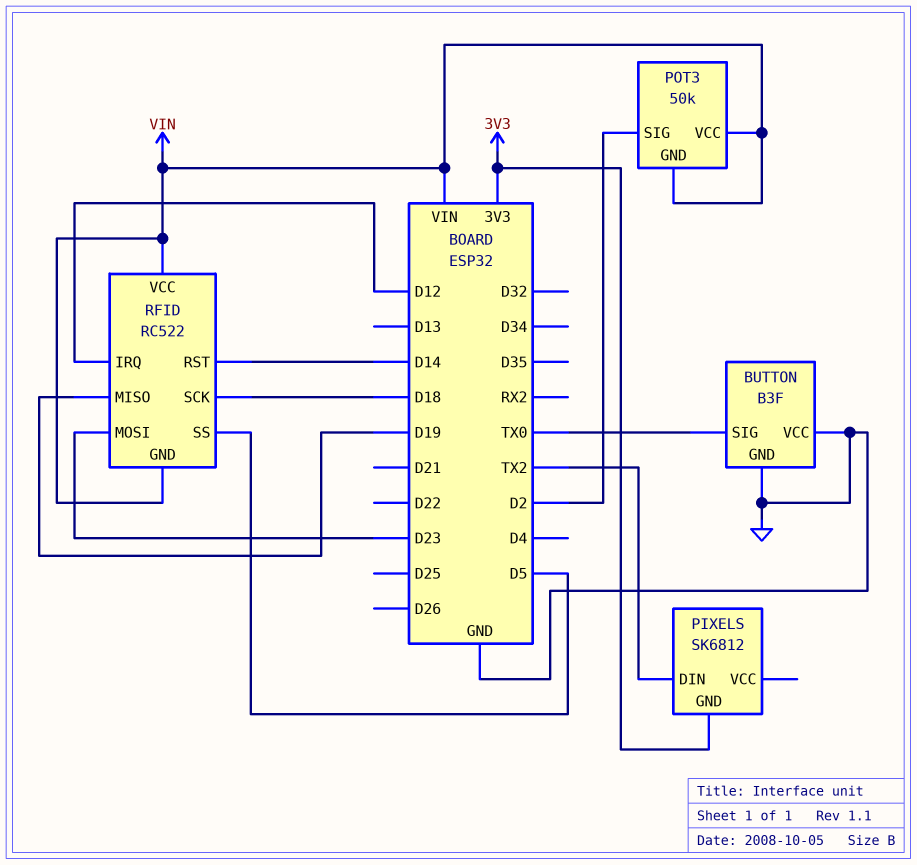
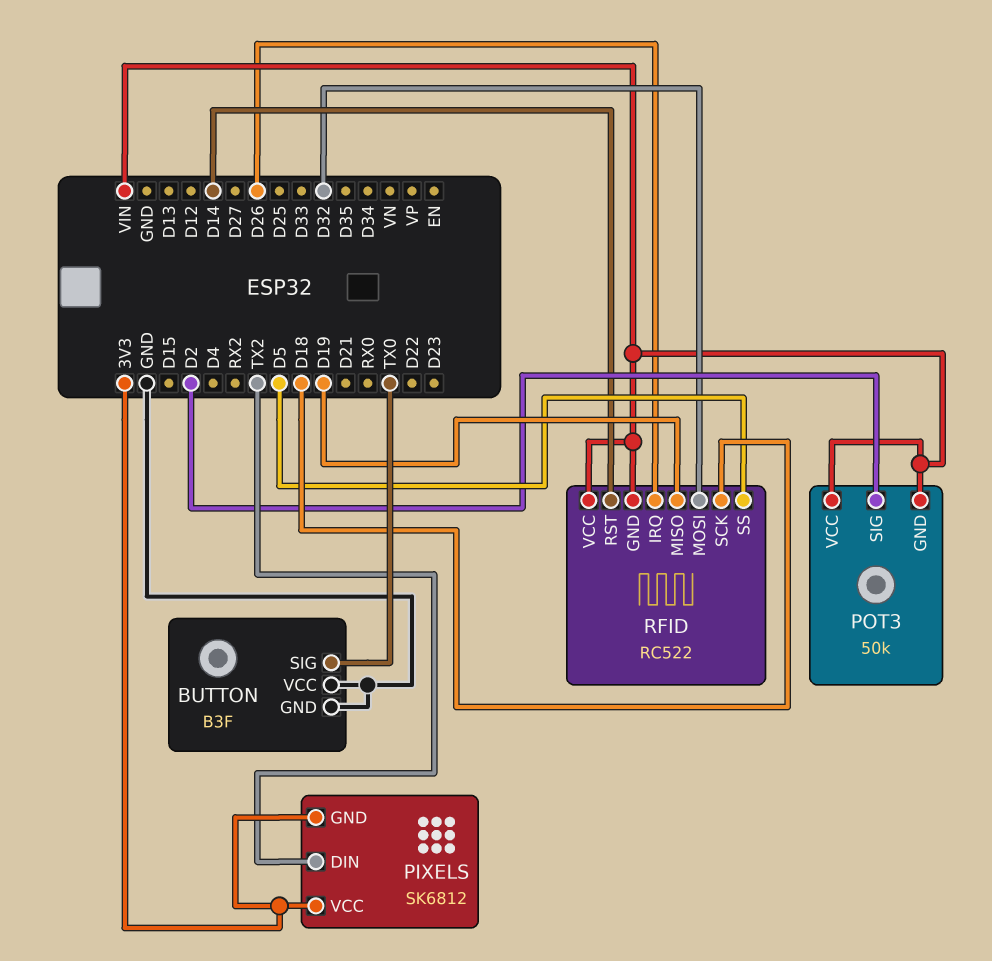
PIXELS pin VCC: none -> 3V3
RFID pin IRQ: D12 -> D26
RFID pin MOSI: D23 -> D32

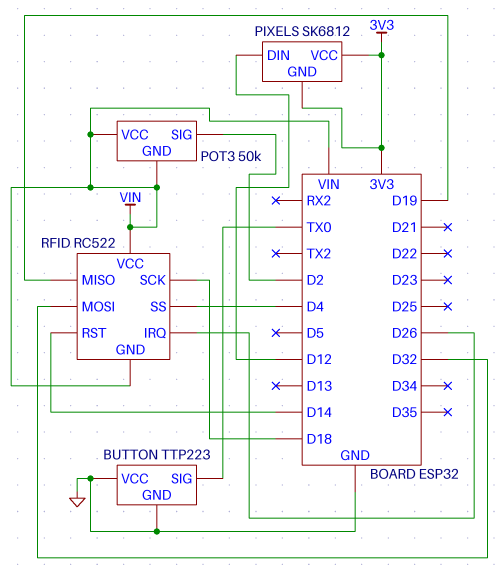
BUTTON: B3F -> TTP223
PIXELS pin DIN: TX2 -> D12
RFID pin SS: D5 -> D4

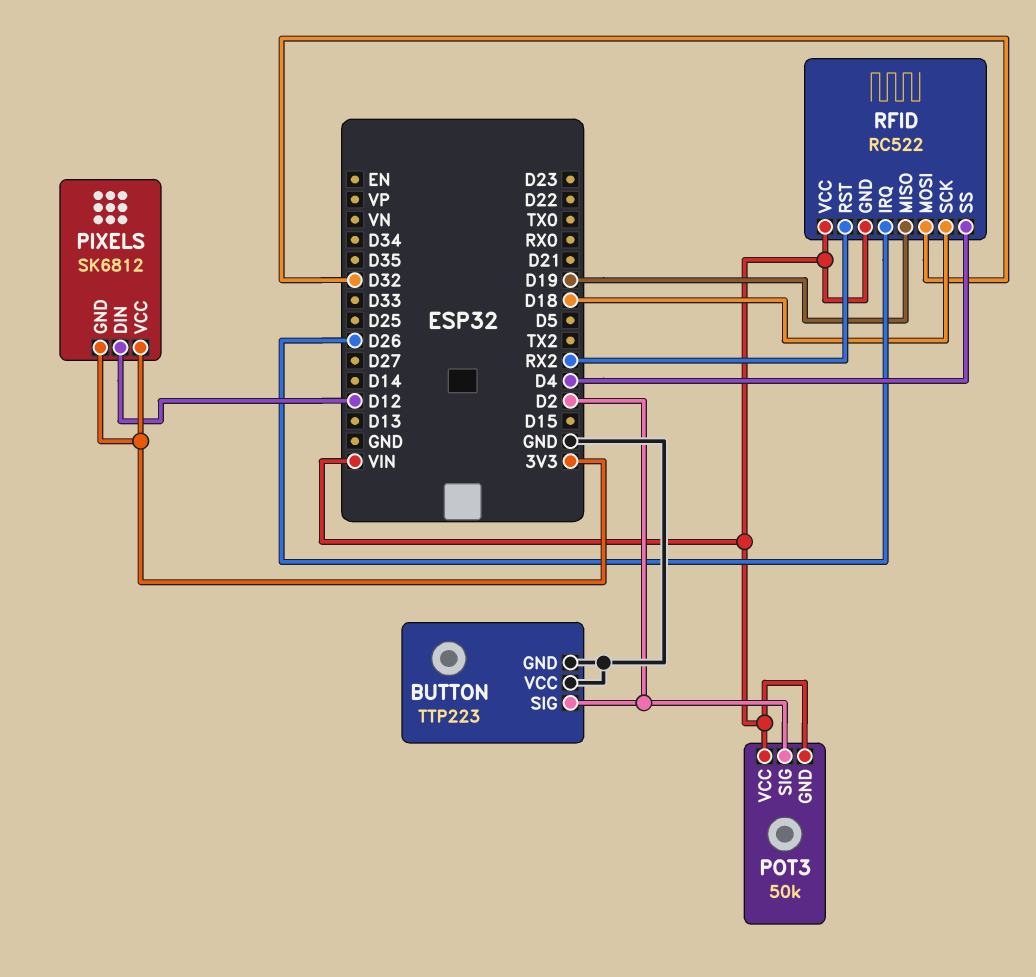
BUTTON pin SIG: TX0 -> D2
RFID pin RST: D14 -> RX2

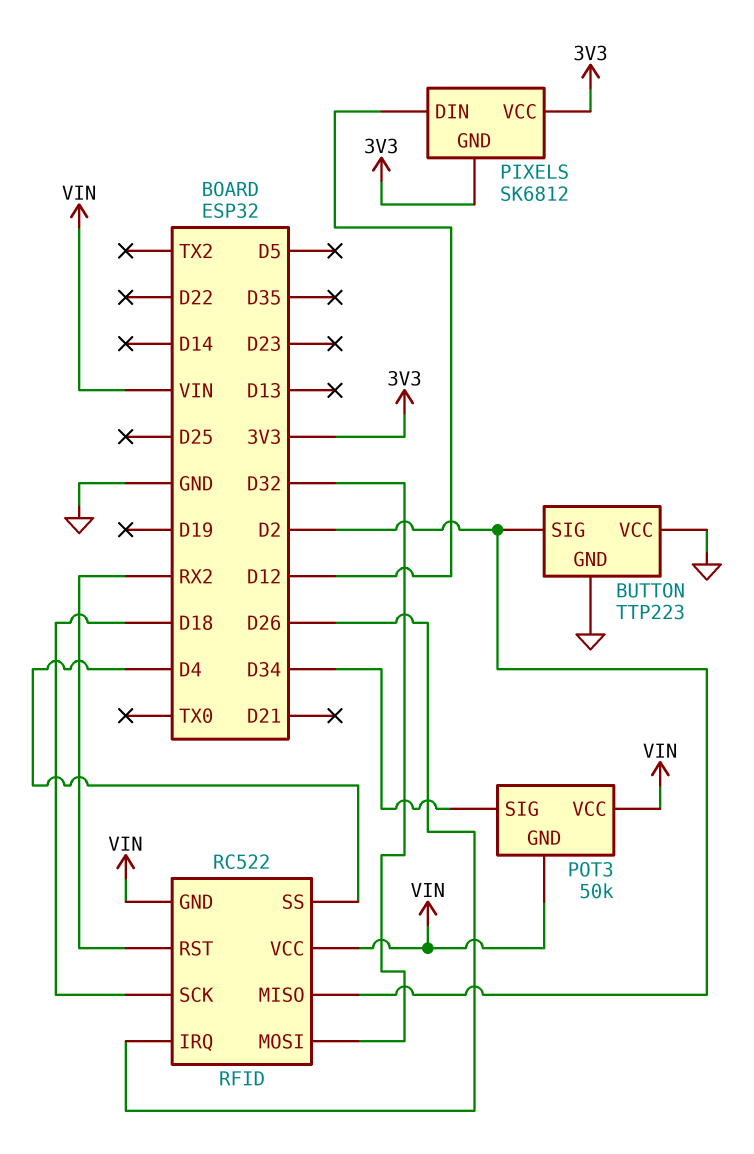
POT3 pin SIG: D2 -> D34
RFID pin MISO: D19 -> D2

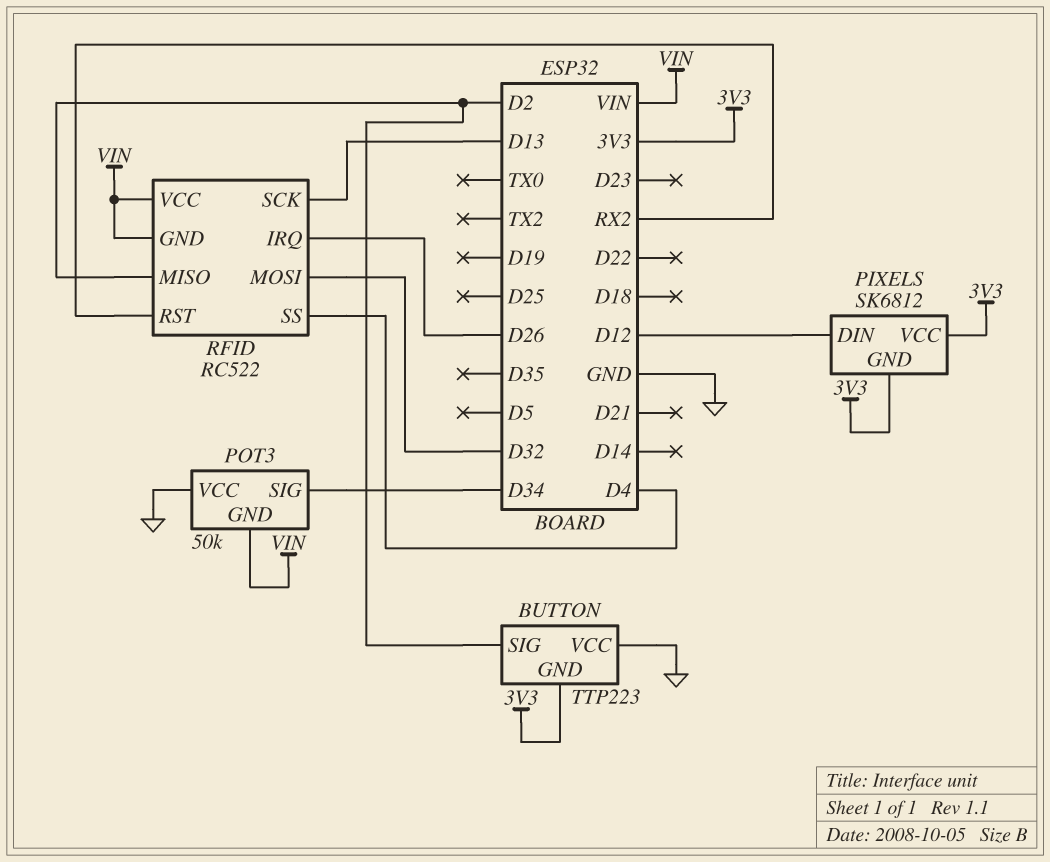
BUTTON pin GND: GND -> 3V3
POT3 pin VCC: VIN -> GND
RFID pin SCK: D18 -> D13

